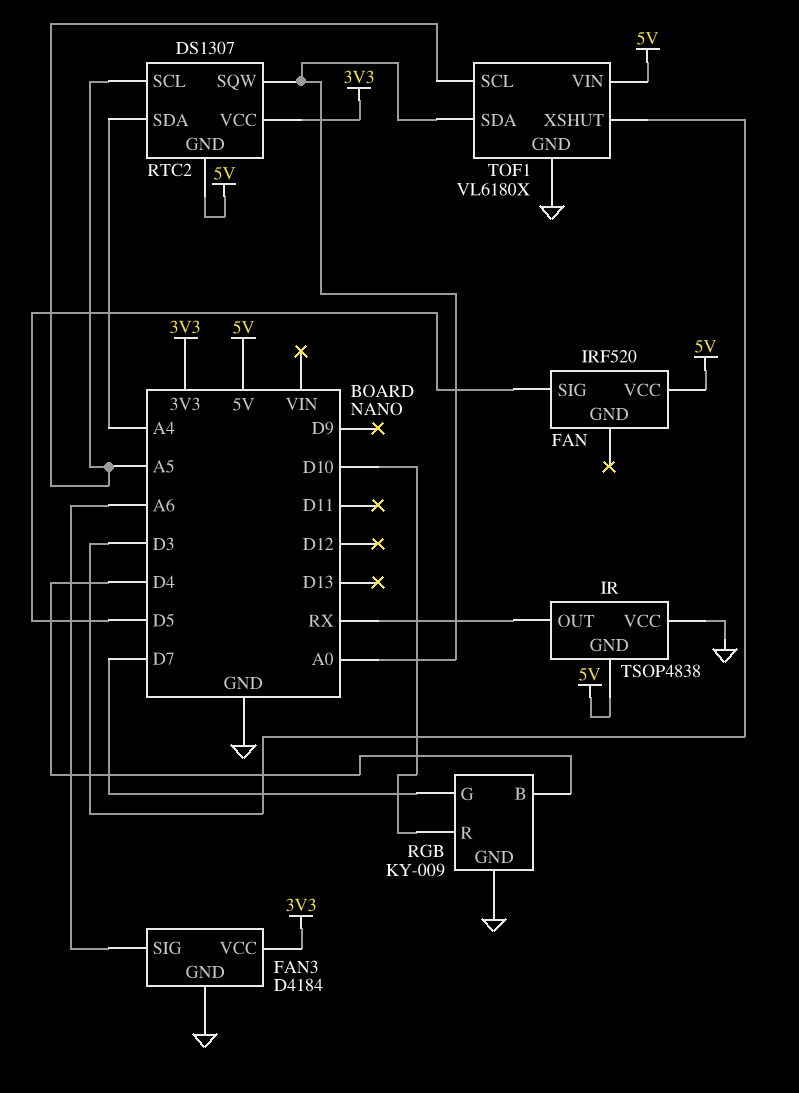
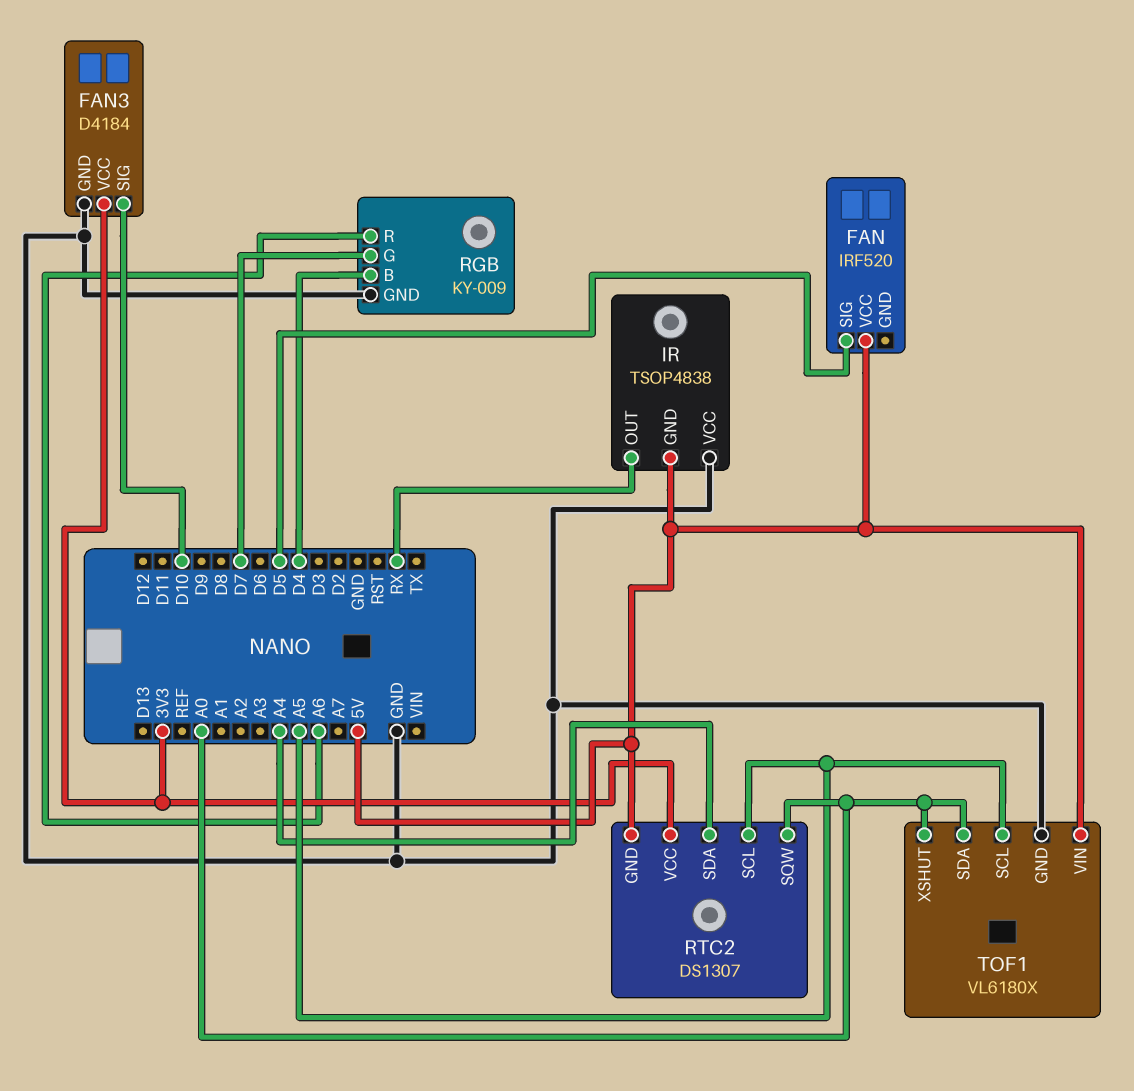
FAN3 pin SIG: A6 -> D10
RGB pin R: D10 -> A6
TOF1 pin XSHUT: D3 -> A0

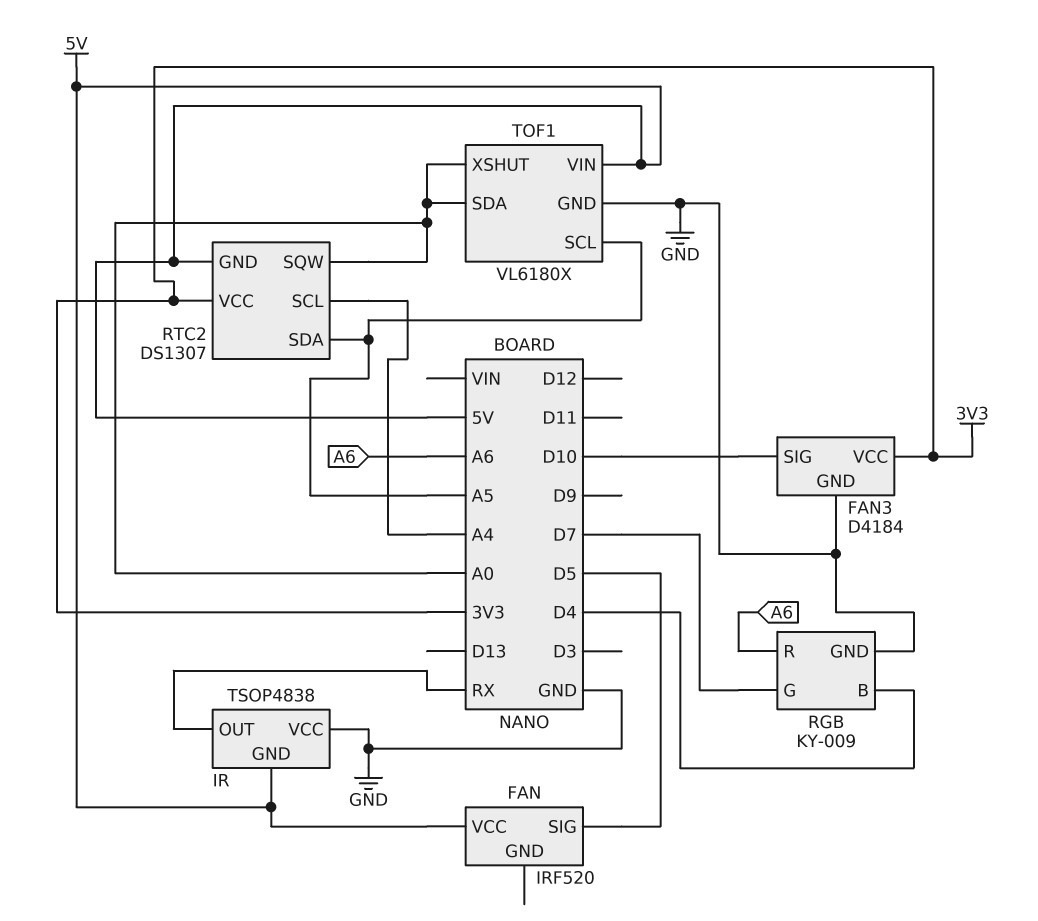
RTC2 pin SCL: A5 -> A4
RTC2 pin SDA: A4 -> A5

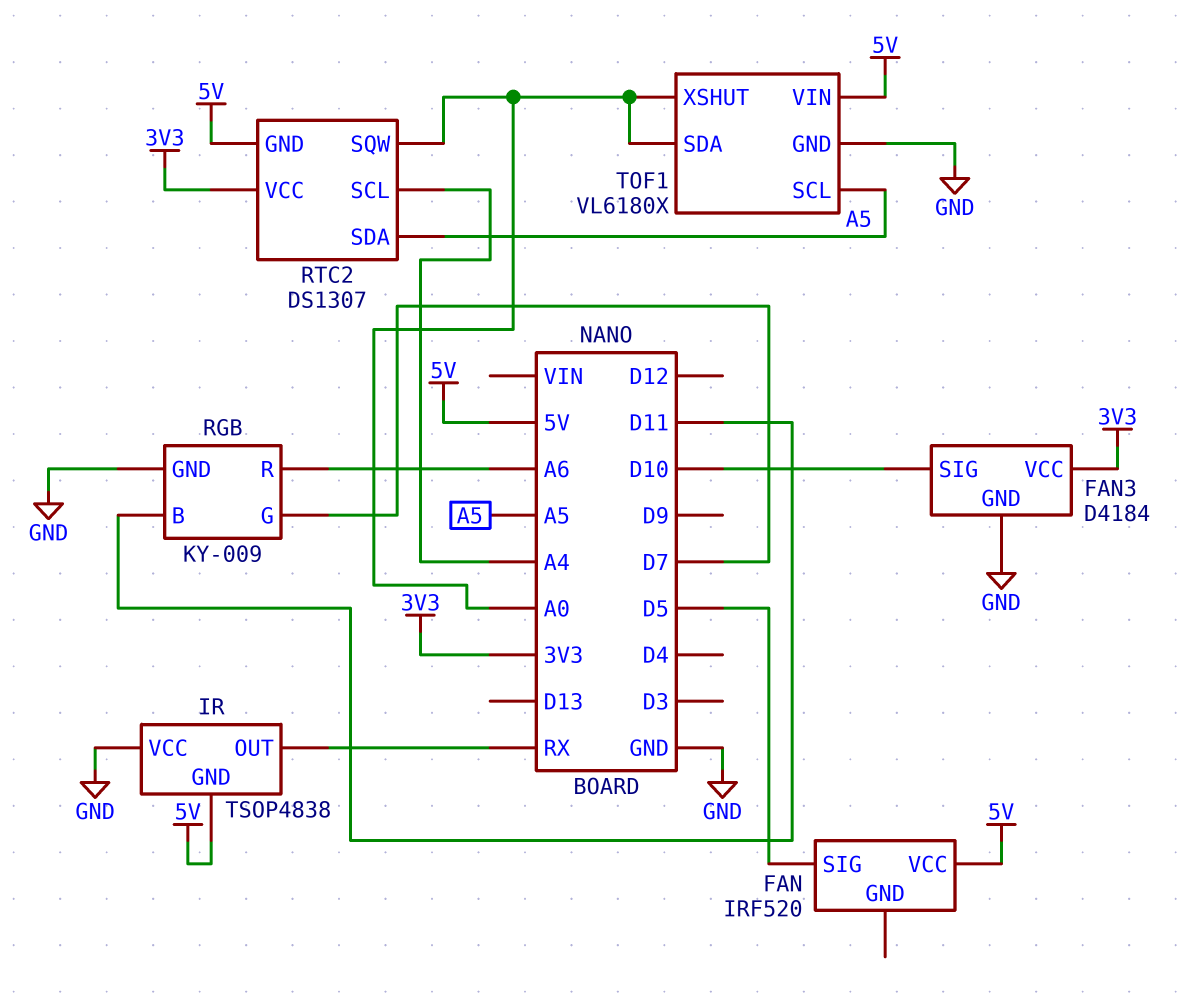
RGB pin B: D4 -> D11

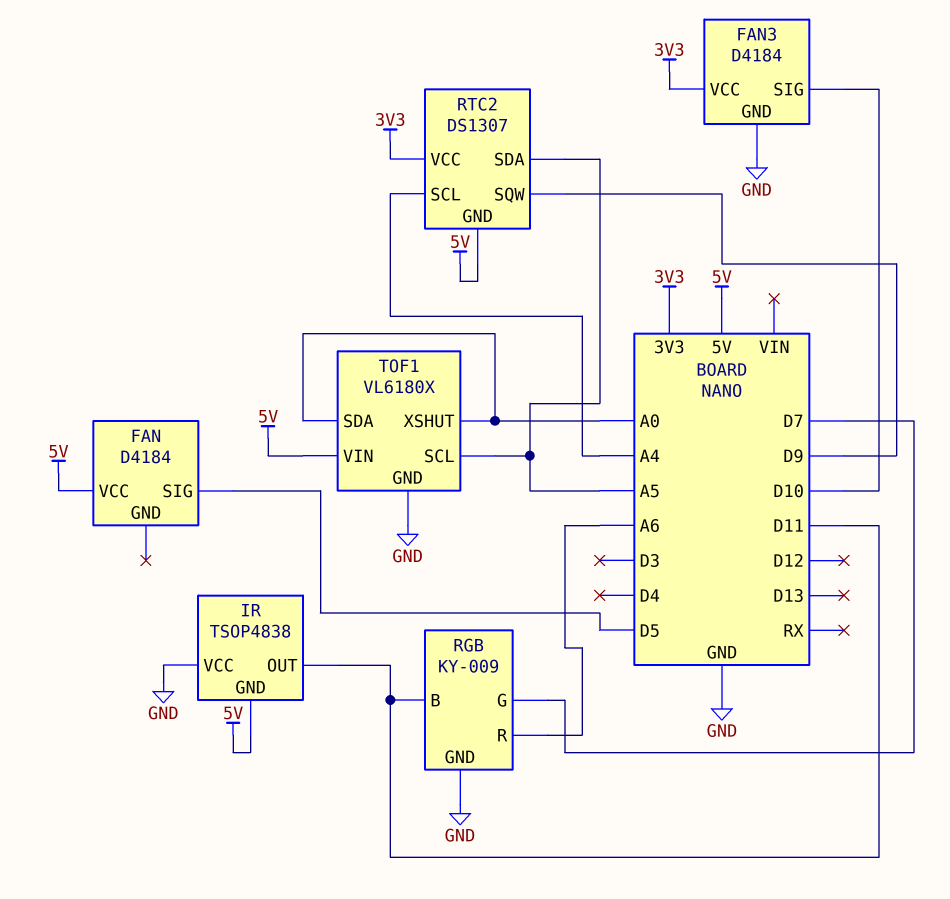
FAN: IRF520 -> D4184
IR pin OUT: RX -> D11
RTC2 pin SQW: A0 -> D9

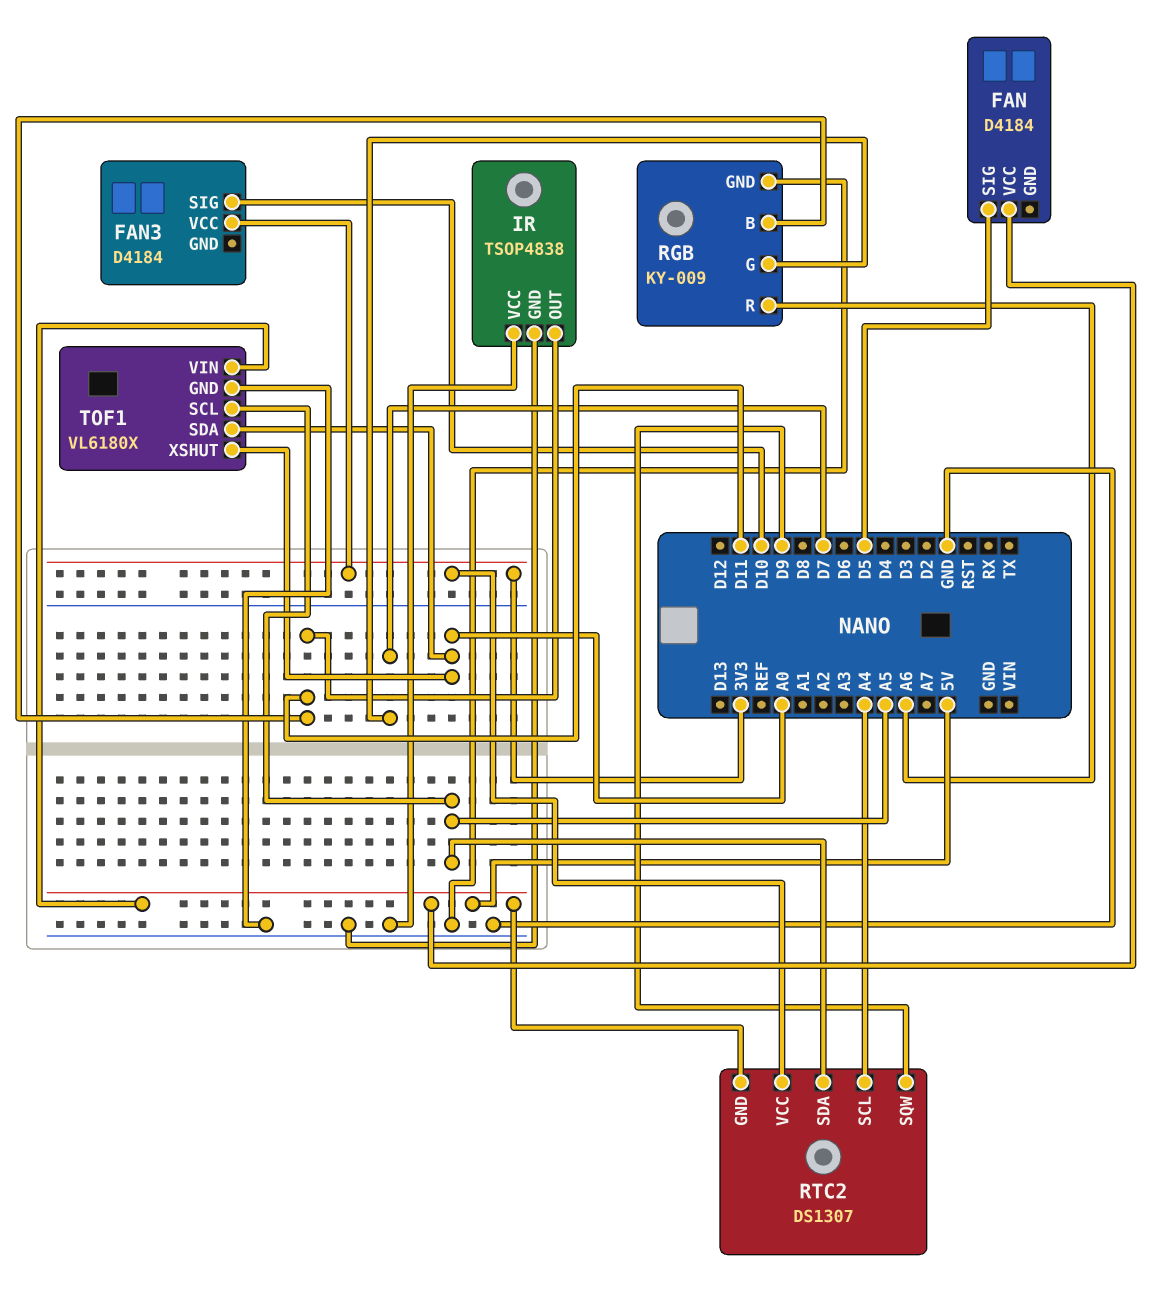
FAN3 pin GND: GND -> none
IR pin GND: 5V -> GND

